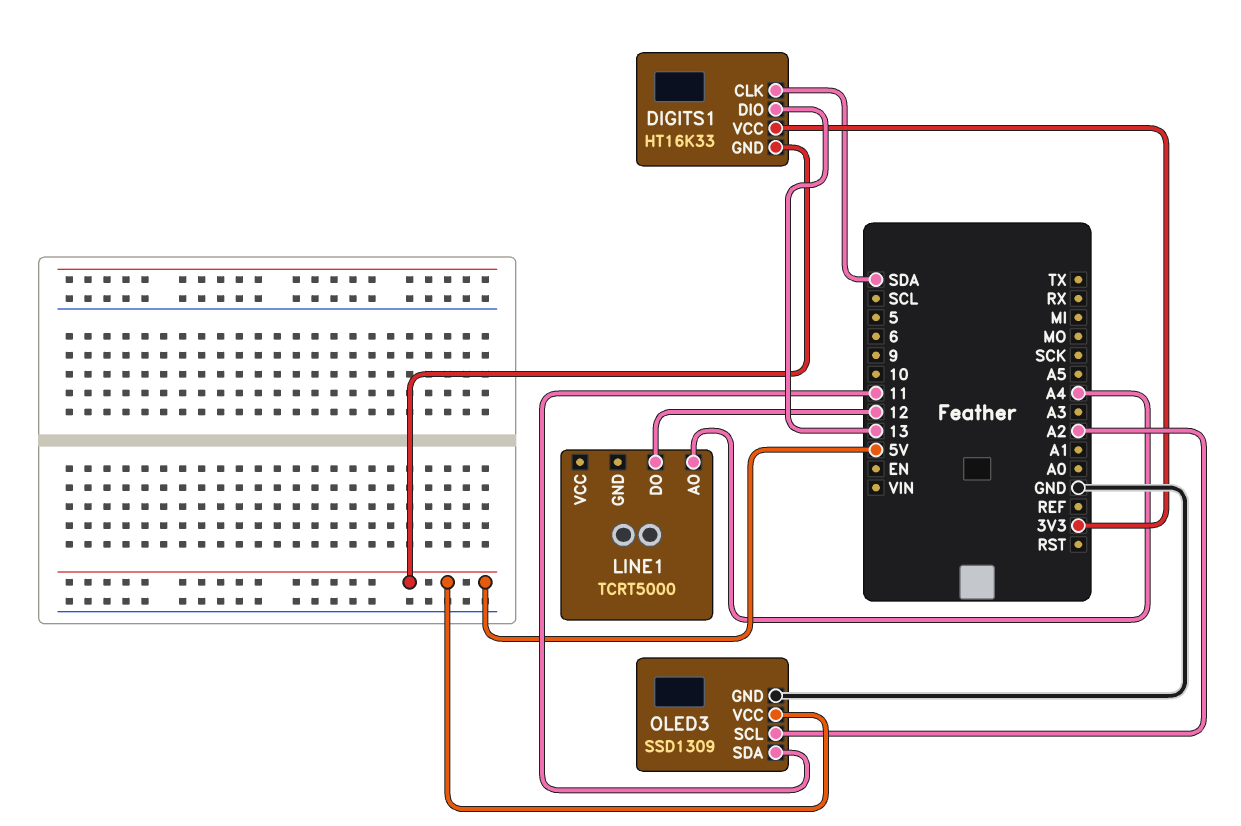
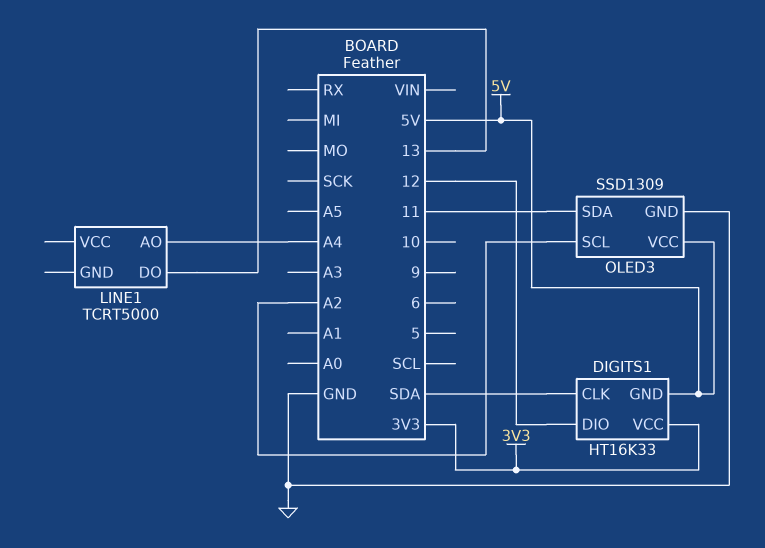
DIGITS1 pin DIO: 13 -> 12
LINE1 pin DO: 12 -> 13

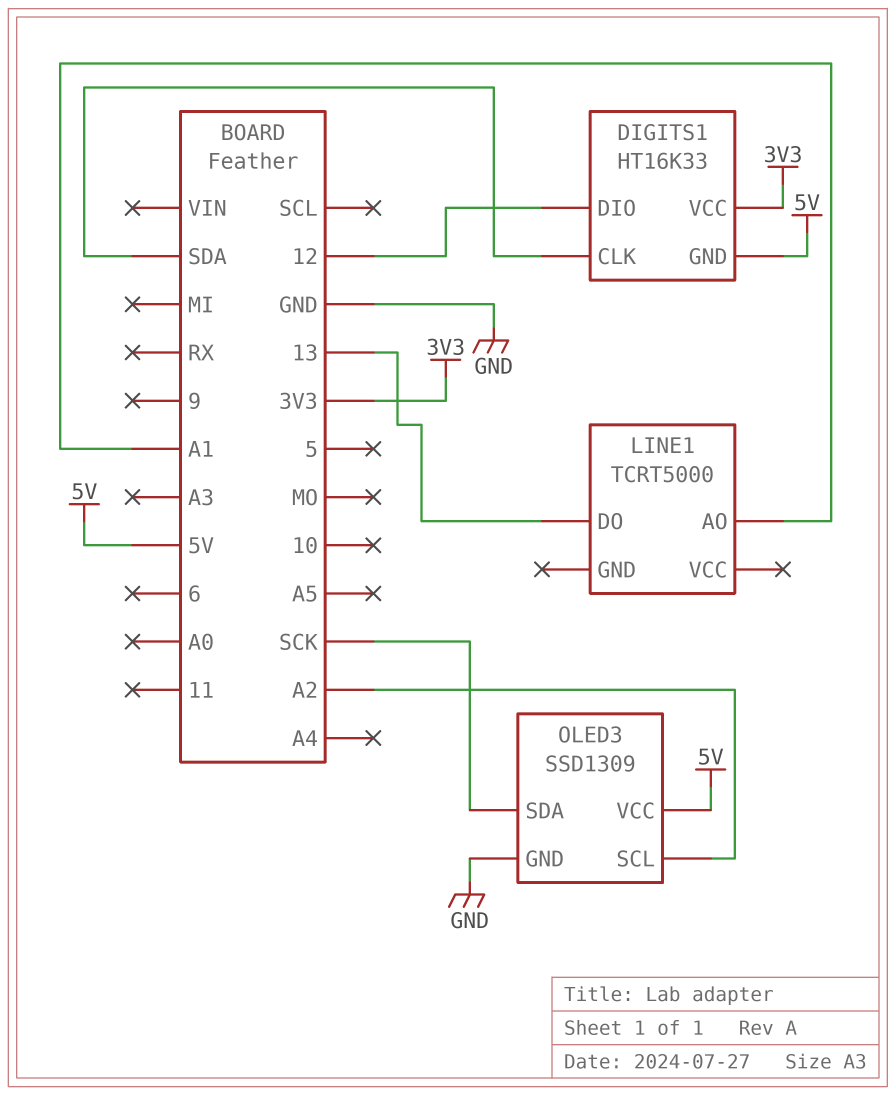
LINE1 pin AO: A4 -> A1
OLED3 pin SDA: 11 -> SCK

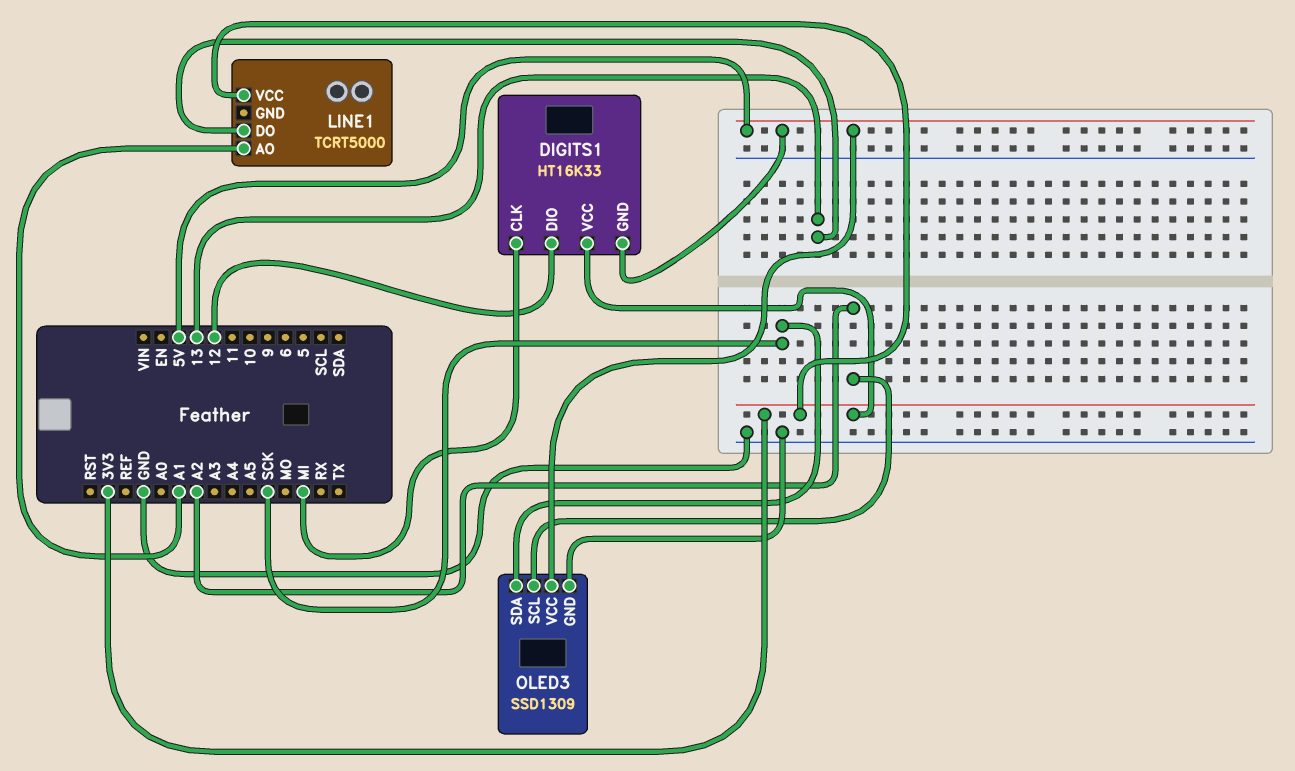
DIGITS1 pin CLK: SDA -> MI
LINE1 pin VCC: none -> 3V3

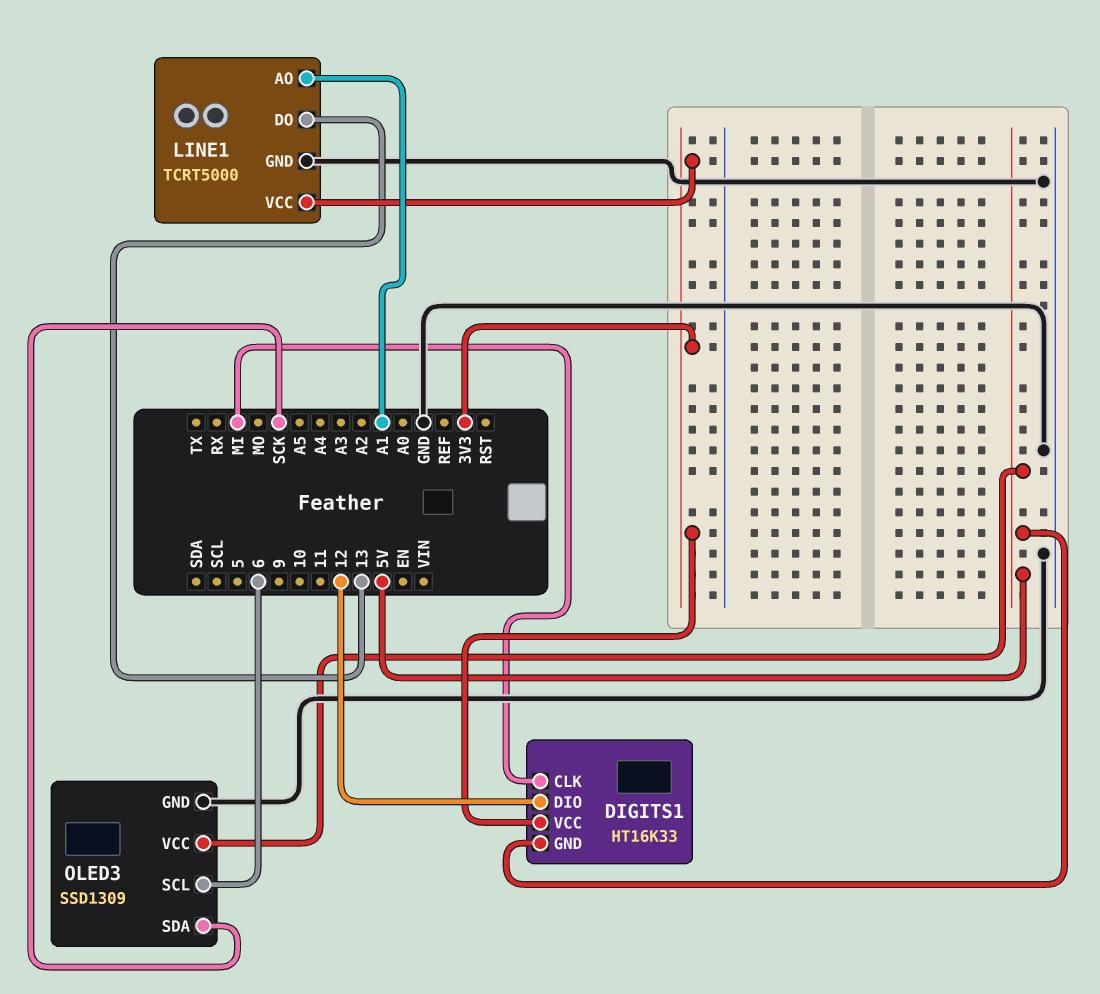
LINE1 pin GND: none -> GND
OLED3 pin SCL: A2 -> 6

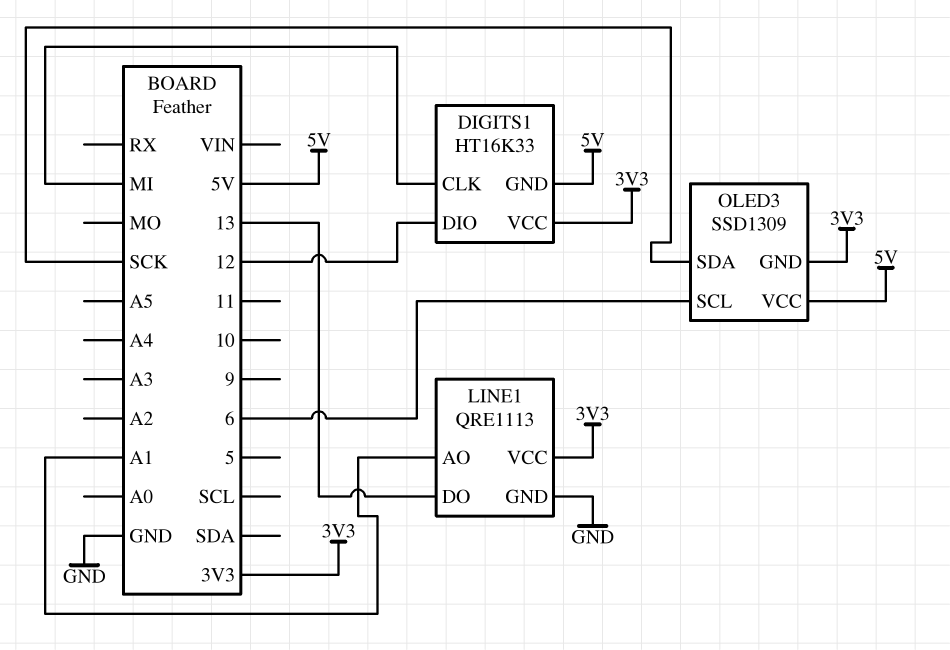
LINE1: TCRT5000 -> QRE1113
OLED3 pin GND: GND -> 3V3

